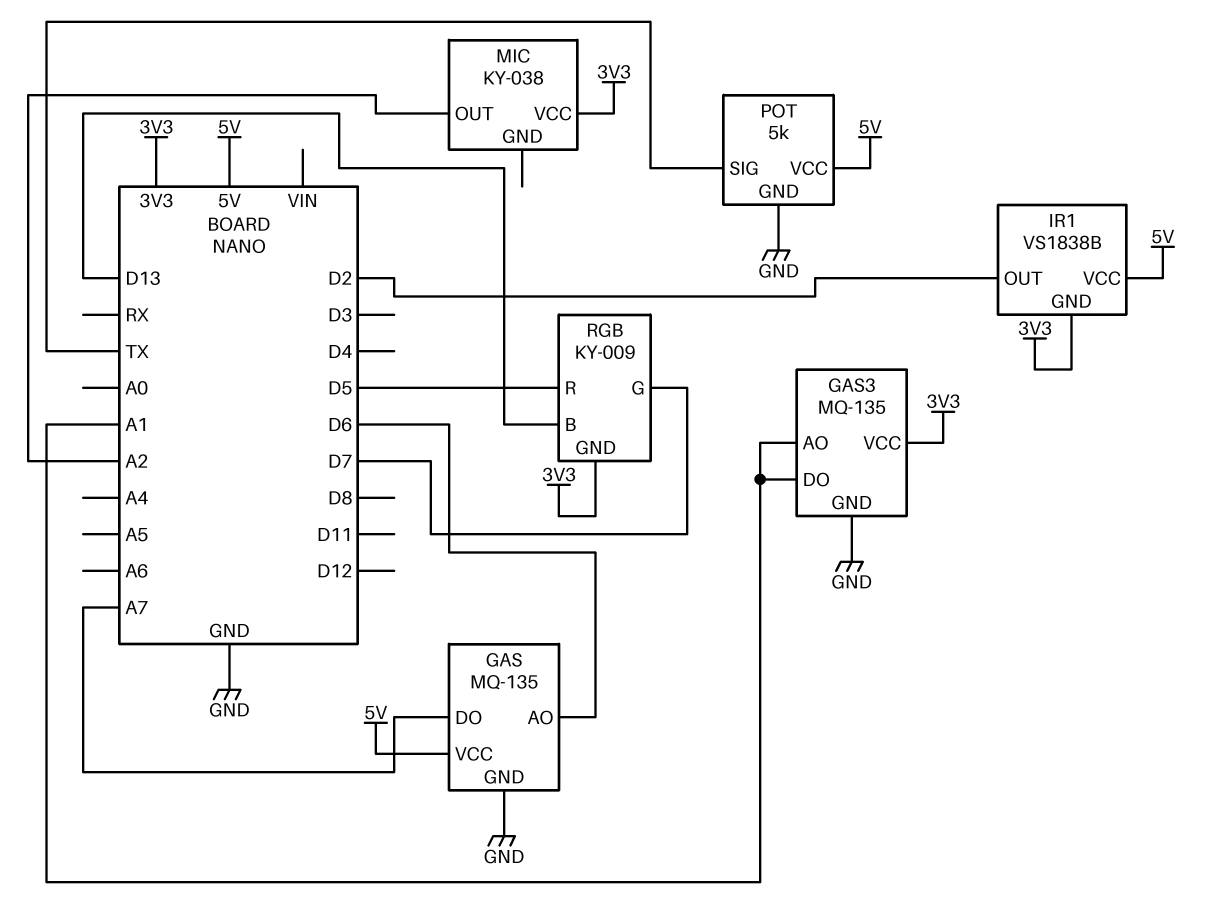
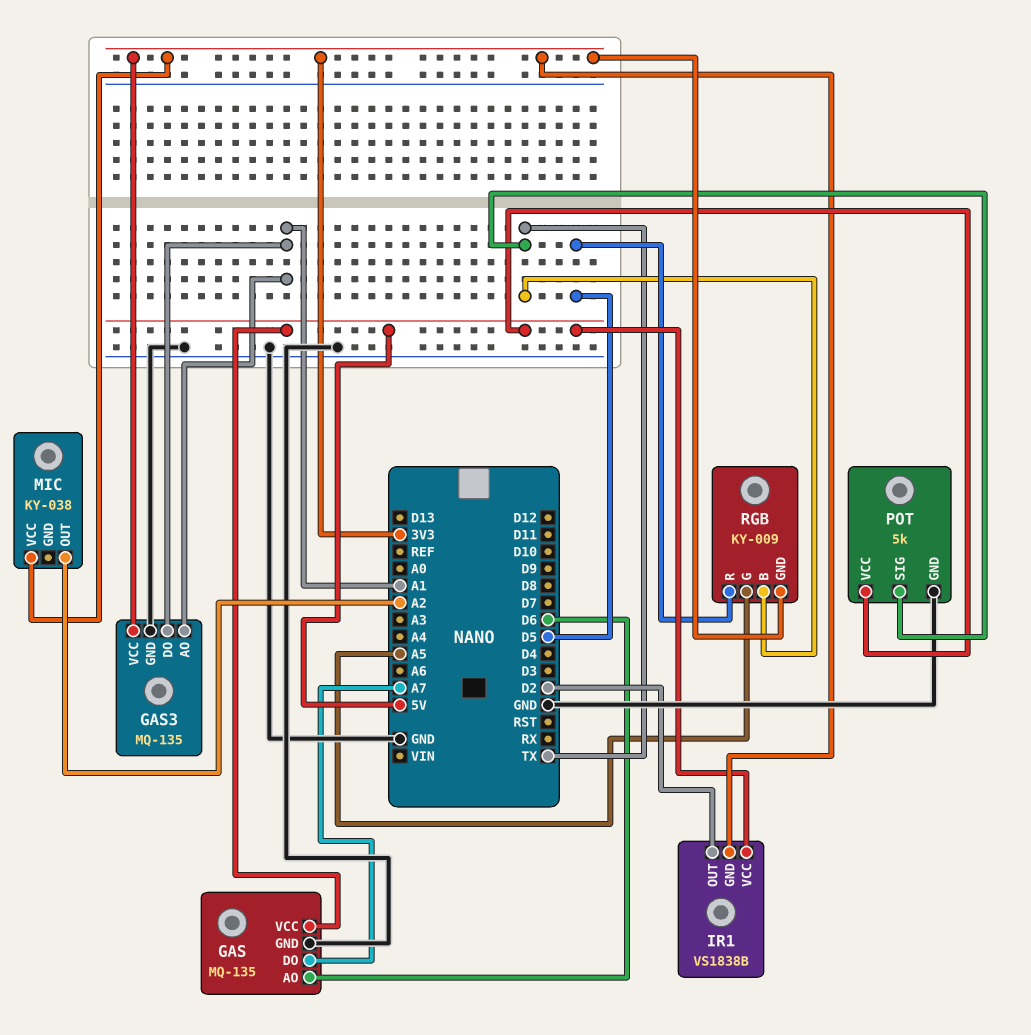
RGB pin B: D13 -> TX
RGB pin G: D7 -> A5

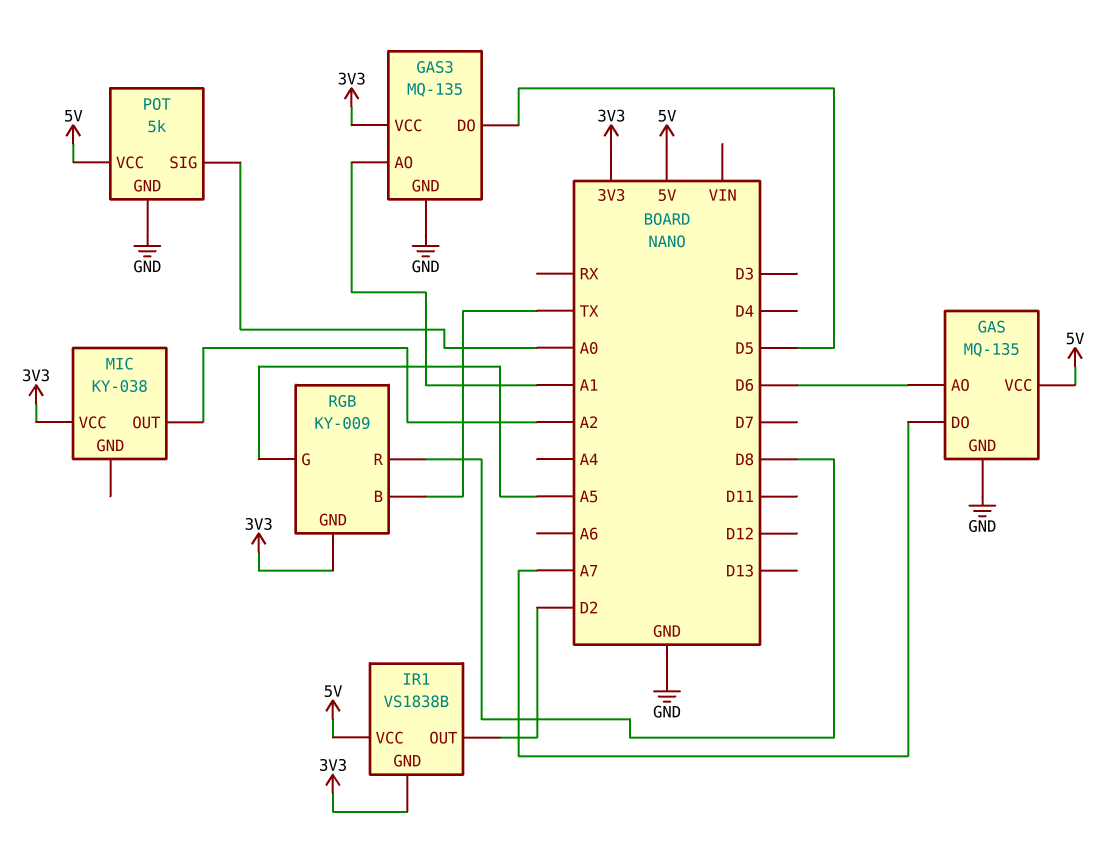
GAS3 pin DO: A1 -> D5
POT pin SIG: TX -> A0
RGB pin R: D5 -> D8

